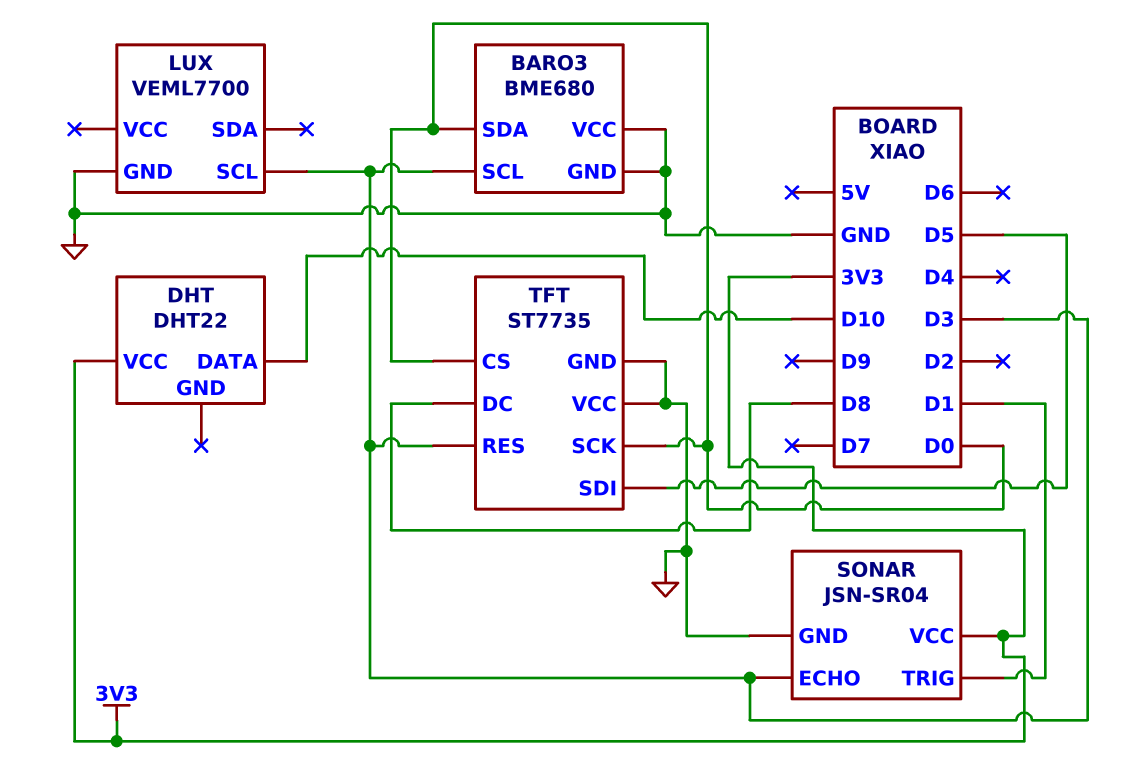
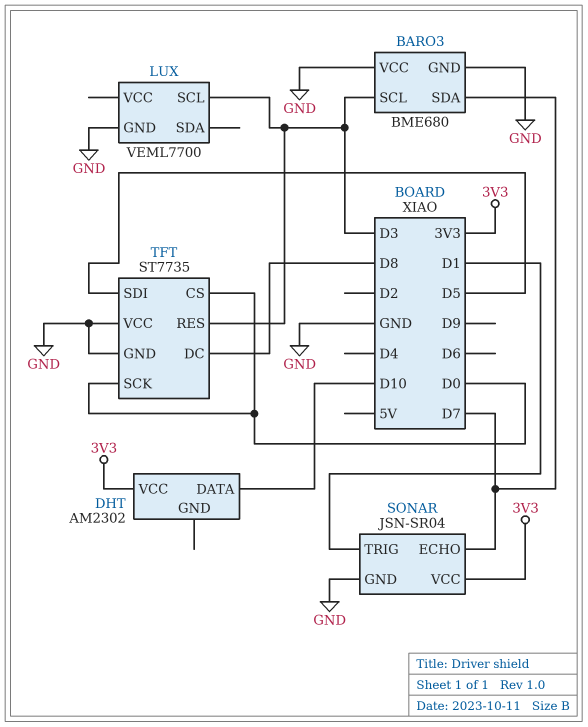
BARO3 pin SDA: D0 -> D7
DHT: DHT22 -> AM2302
SONAR pin ECHO: D3 -> D7

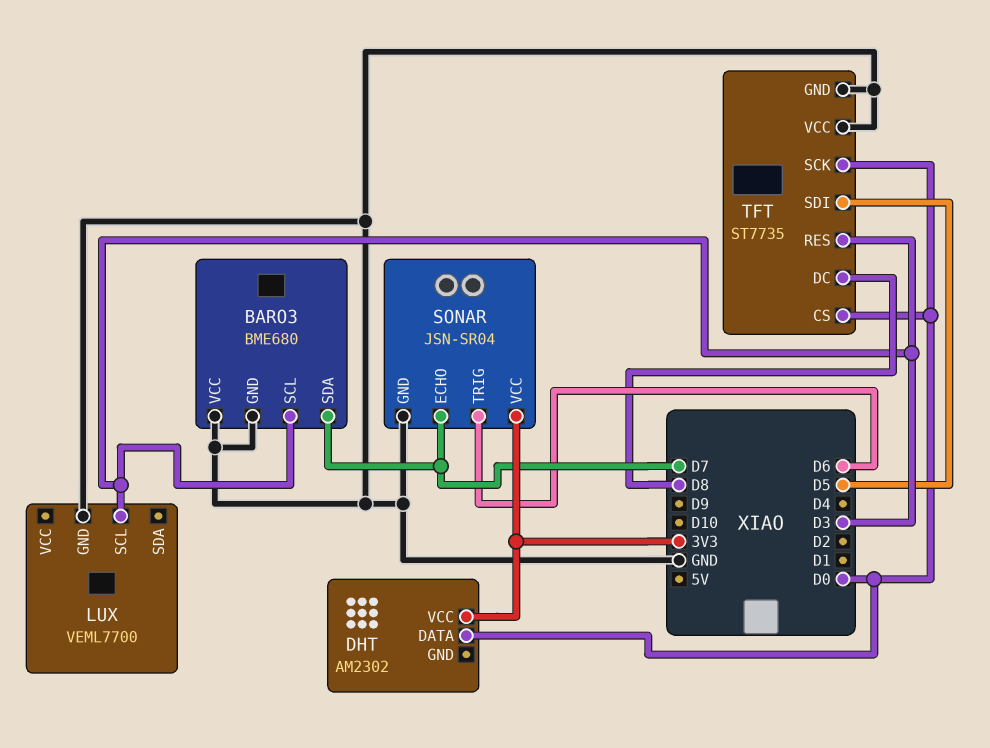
DHT pin DATA: D10 -> D0
SONAR pin TRIG: D1 -> D6

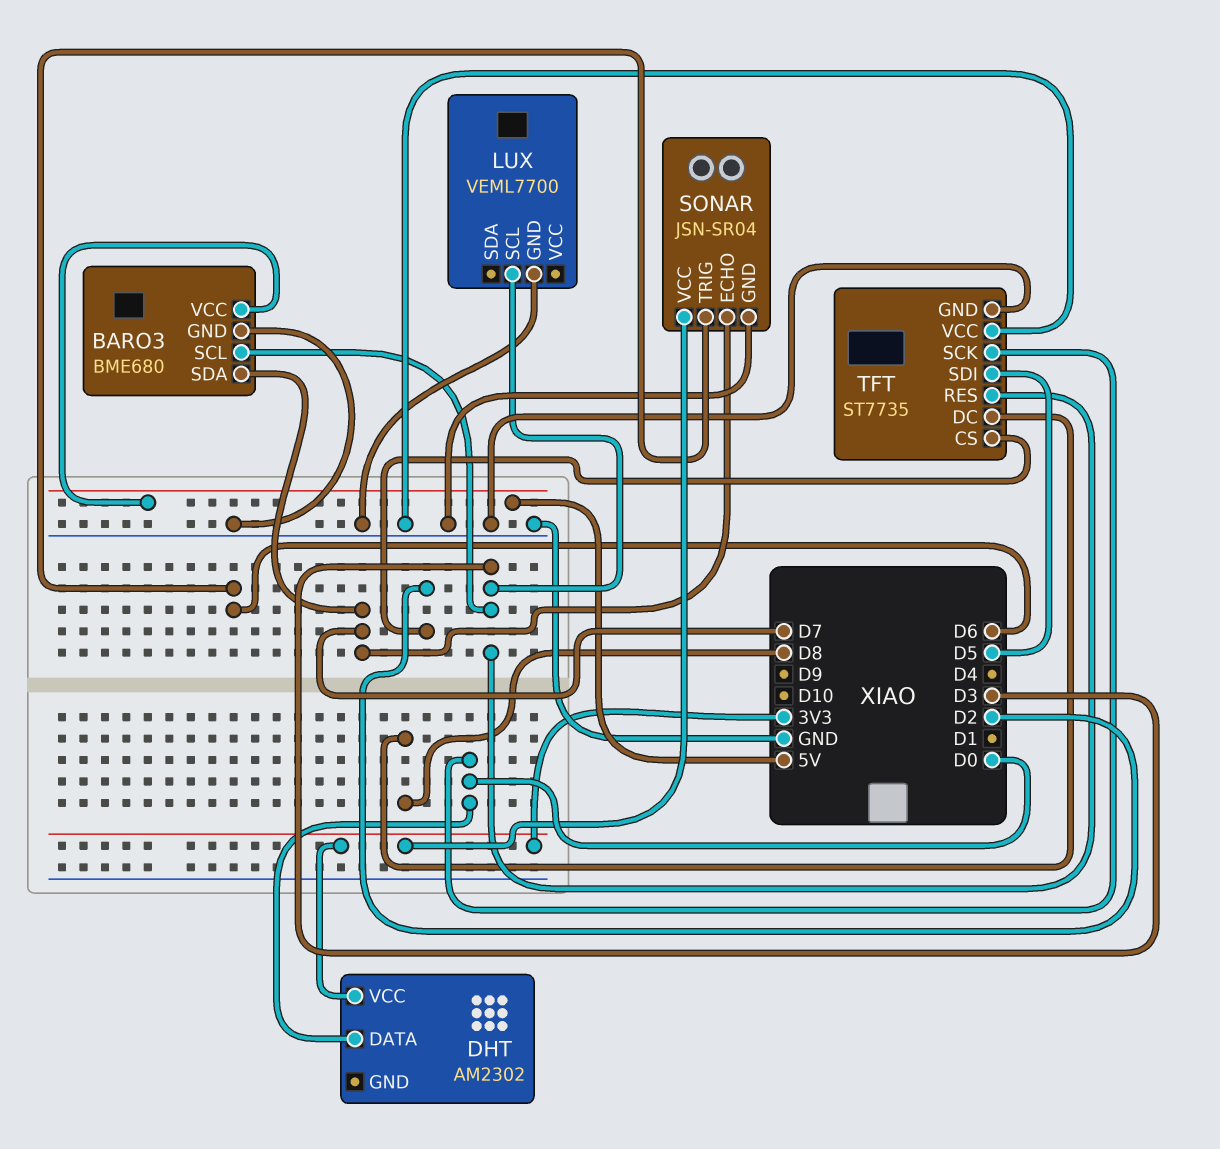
BARO3 pin VCC: GND -> 5V
TFT pin CS: D0 -> D2

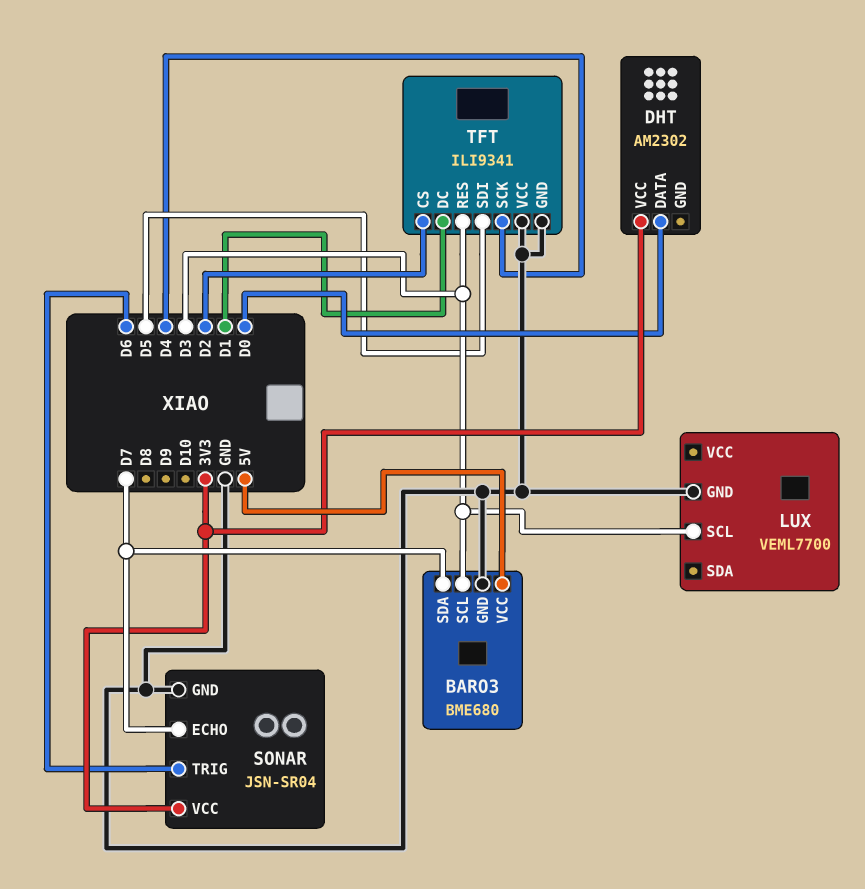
TFT: ST7735 -> ILI9341
TFT pin DC: D8 -> D1
TFT pin SCK: D0 -> D4

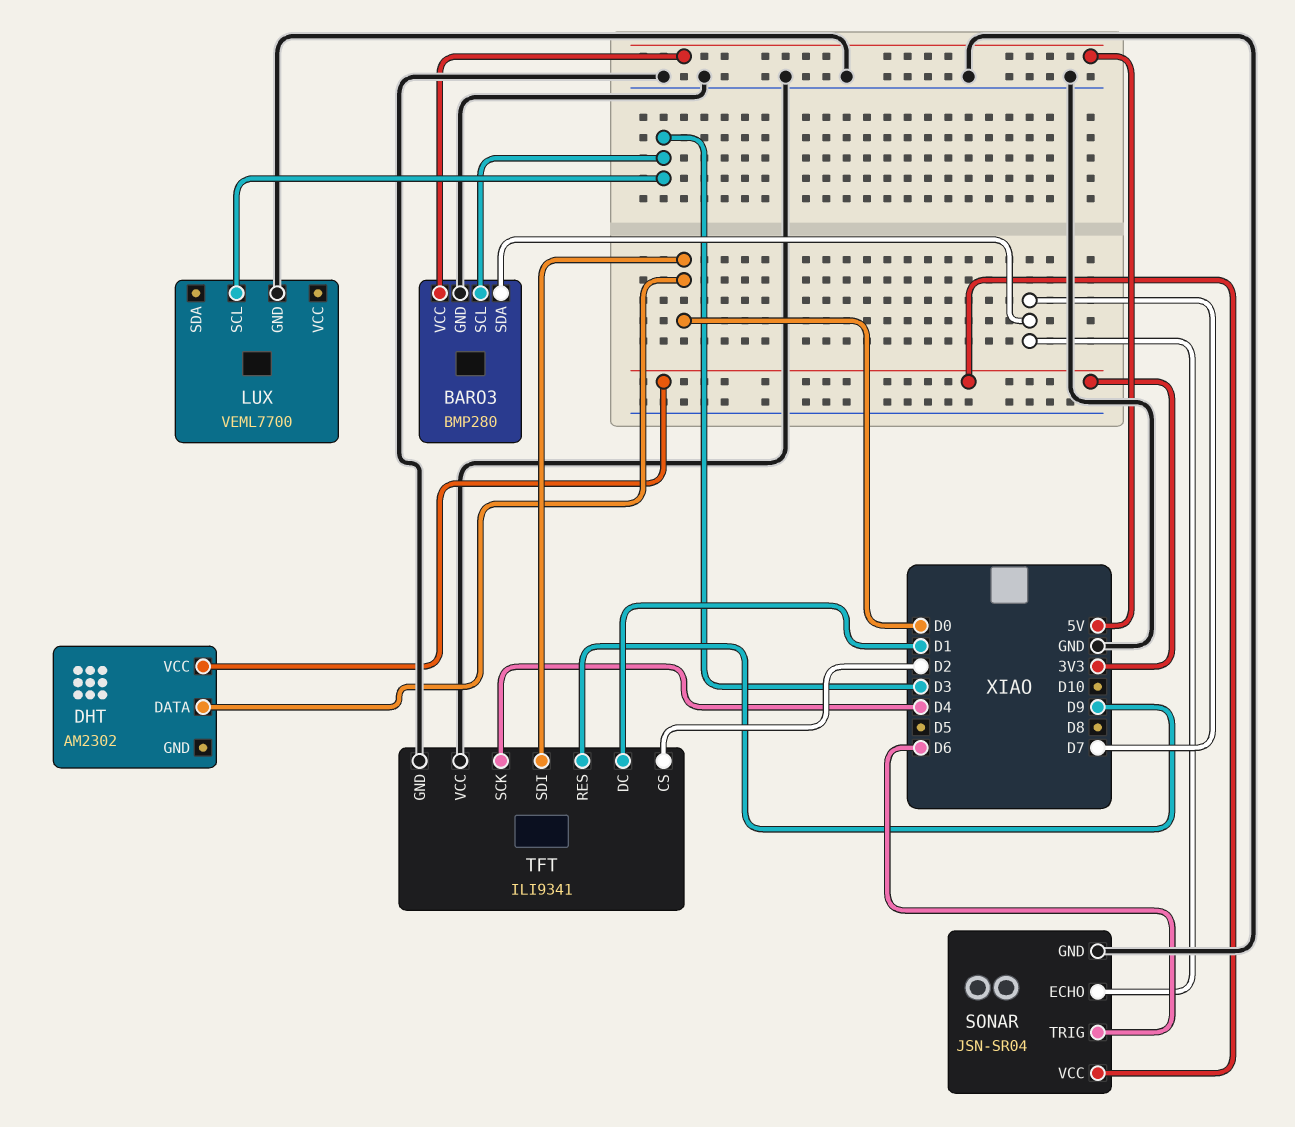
BARO3: BME680 -> BMP280
TFT pin RES: D3 -> D9
TFT pin SDI: D5 -> D0

